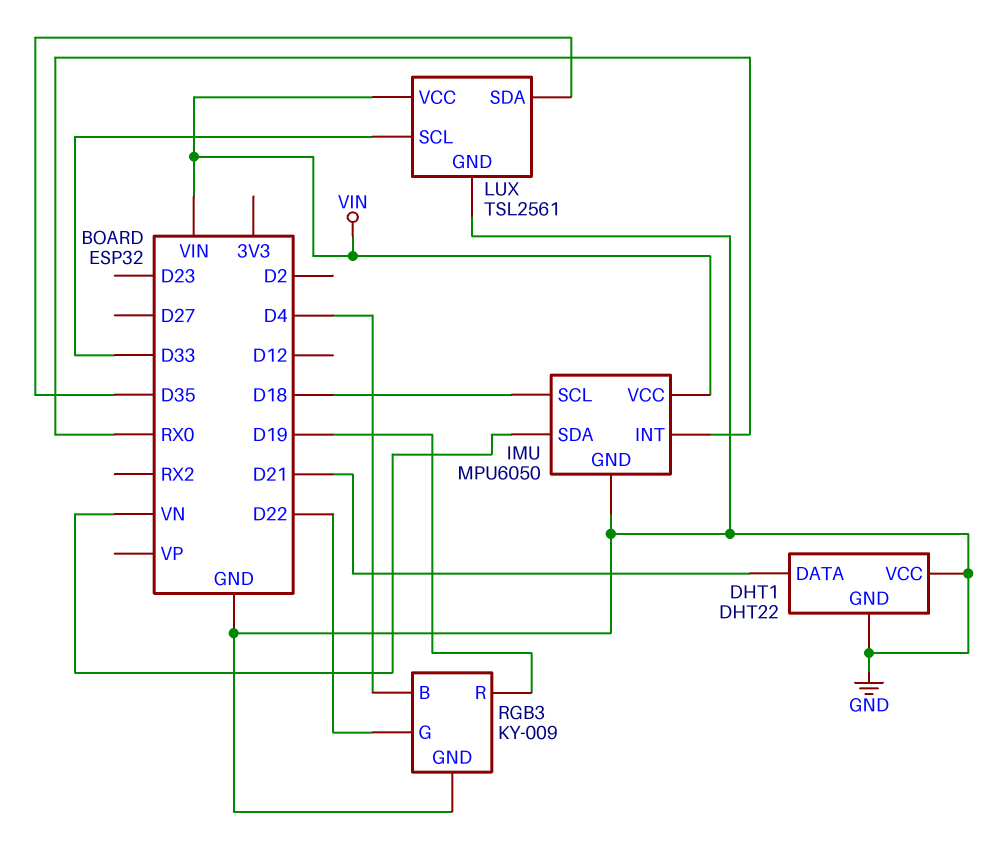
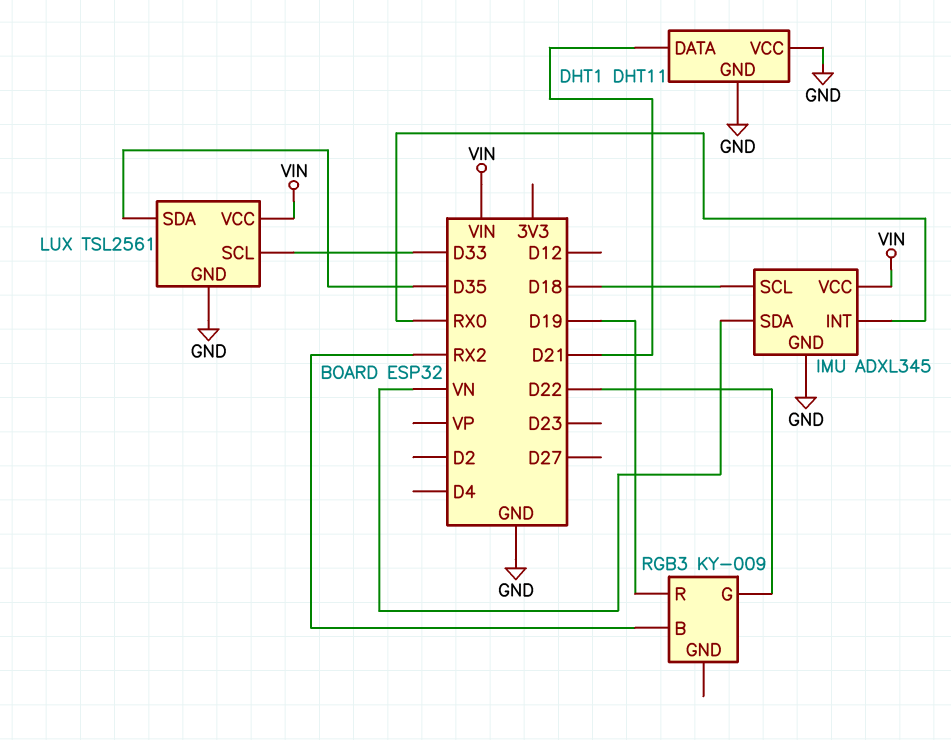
DHT1: DHT22 -> DHT11
IMU: MPU6050 -> ADXL345
RGB3 pin B: D4 -> RX2
RGB3 pin GND: GND -> none

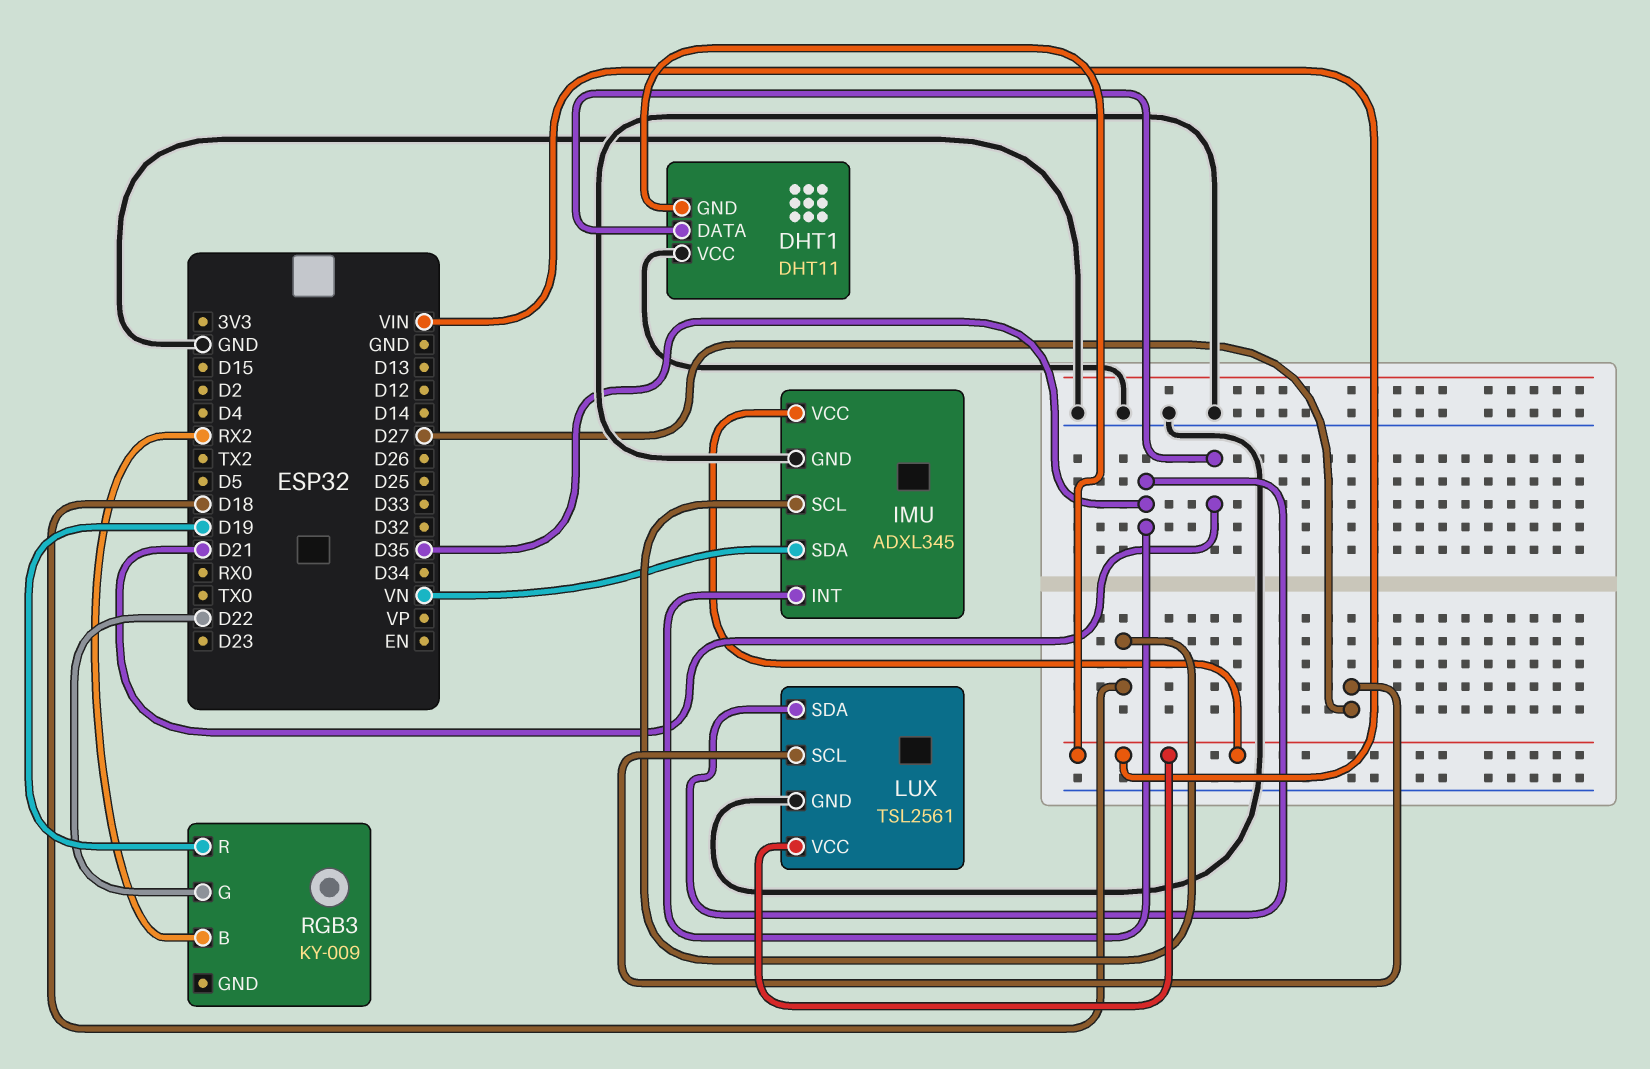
DHT1 pin GND: GND -> VIN
IMU pin INT: RX0 -> D35
LUX pin SCL: D33 -> D27

